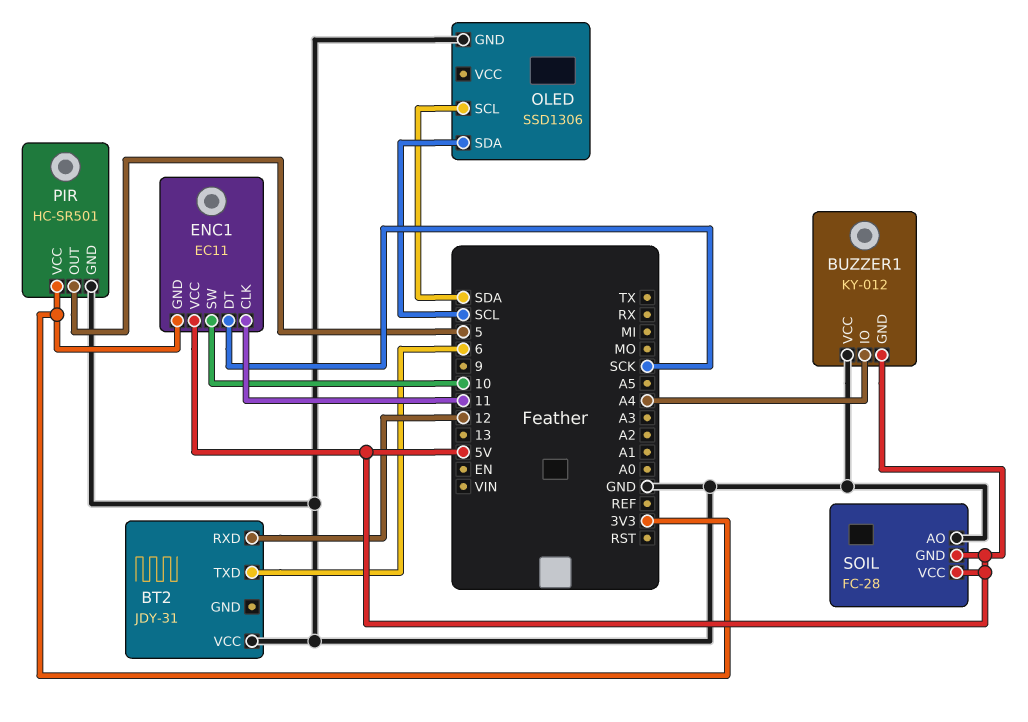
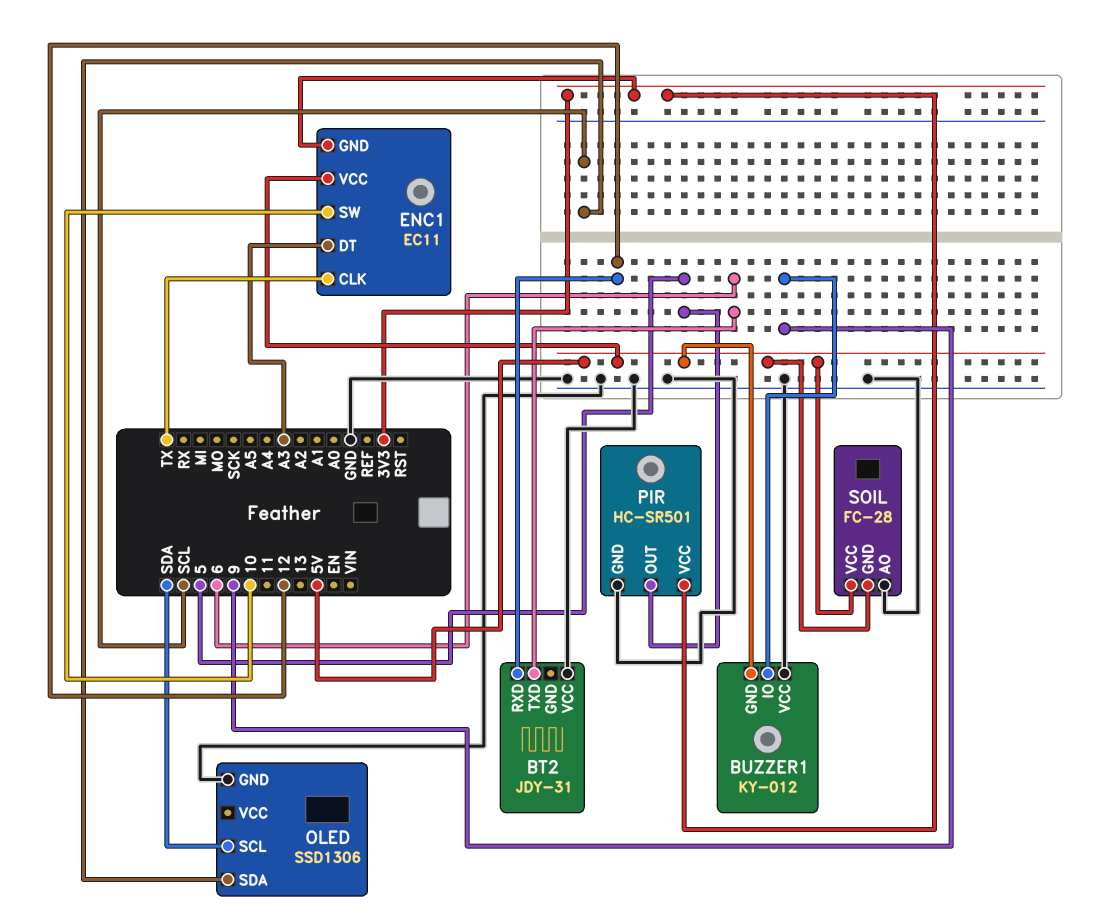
BUZZER1 pin IO: A4 -> 9
ENC1 pin CLK: 11 -> TX
ENC1 pin DT: SCK -> A3

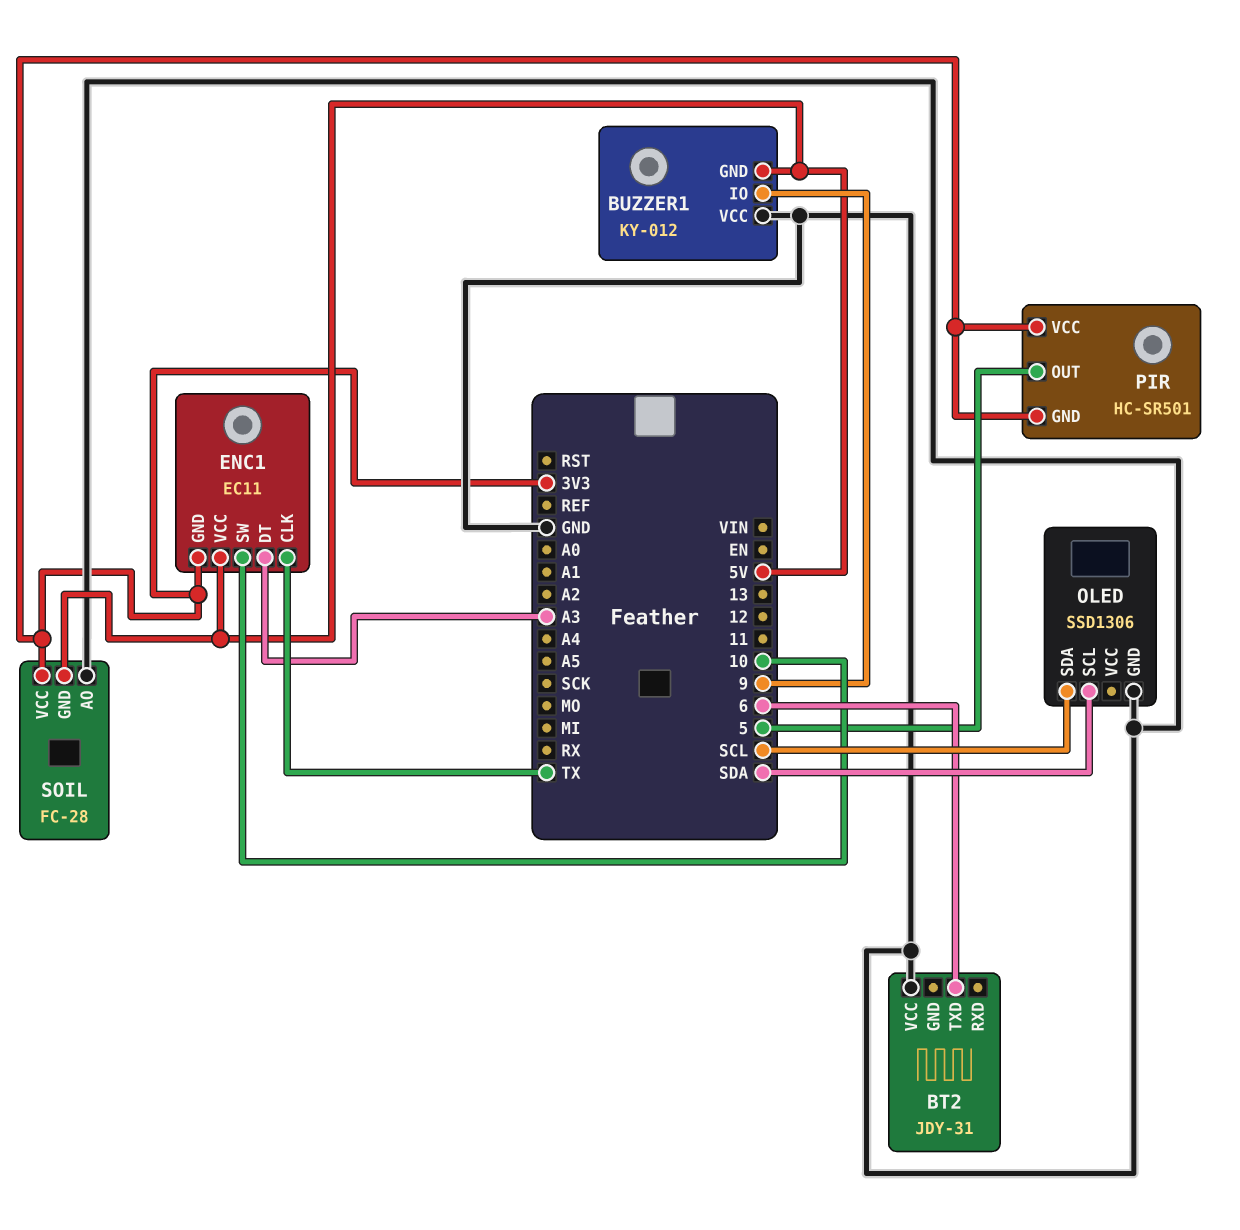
BT2 pin RXD: 12 -> none
PIR pin GND: GND -> 3V3
SOIL pin VCC: 5V -> 3V3

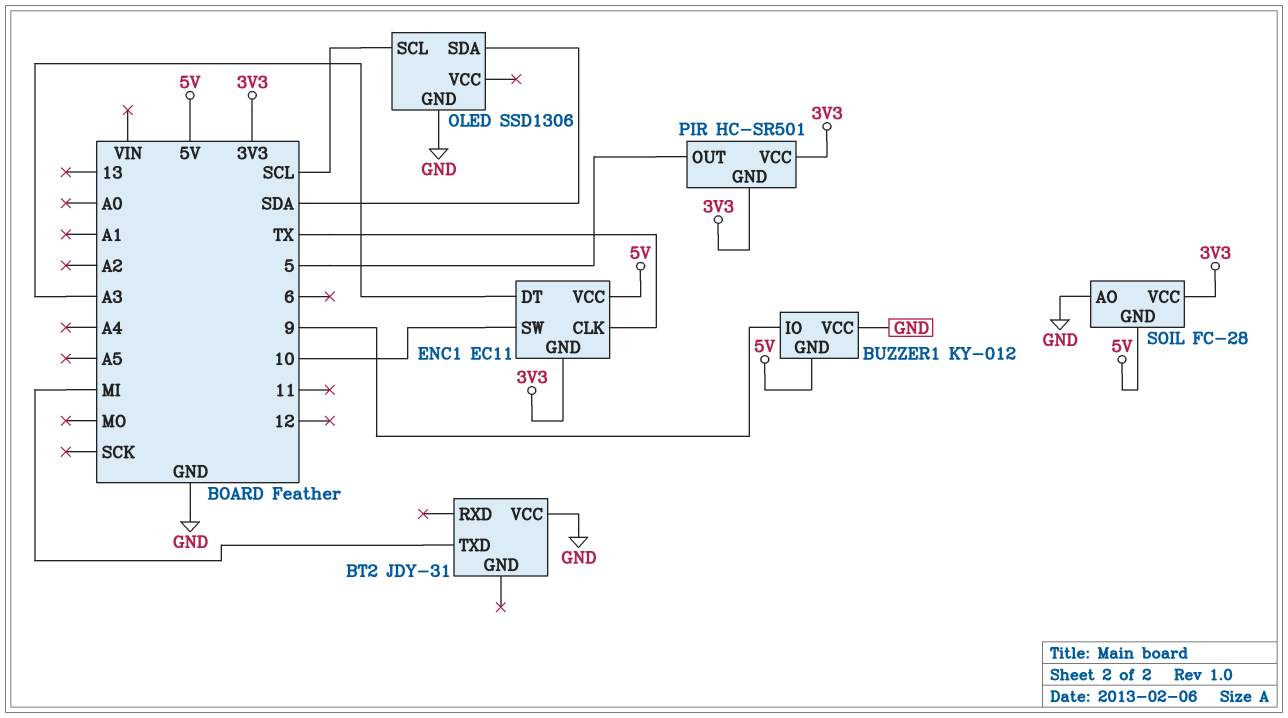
BT2 pin TXD: 6 -> MI
OLED pin SCL: SDA -> SCL
OLED pin SDA: SCL -> SDA

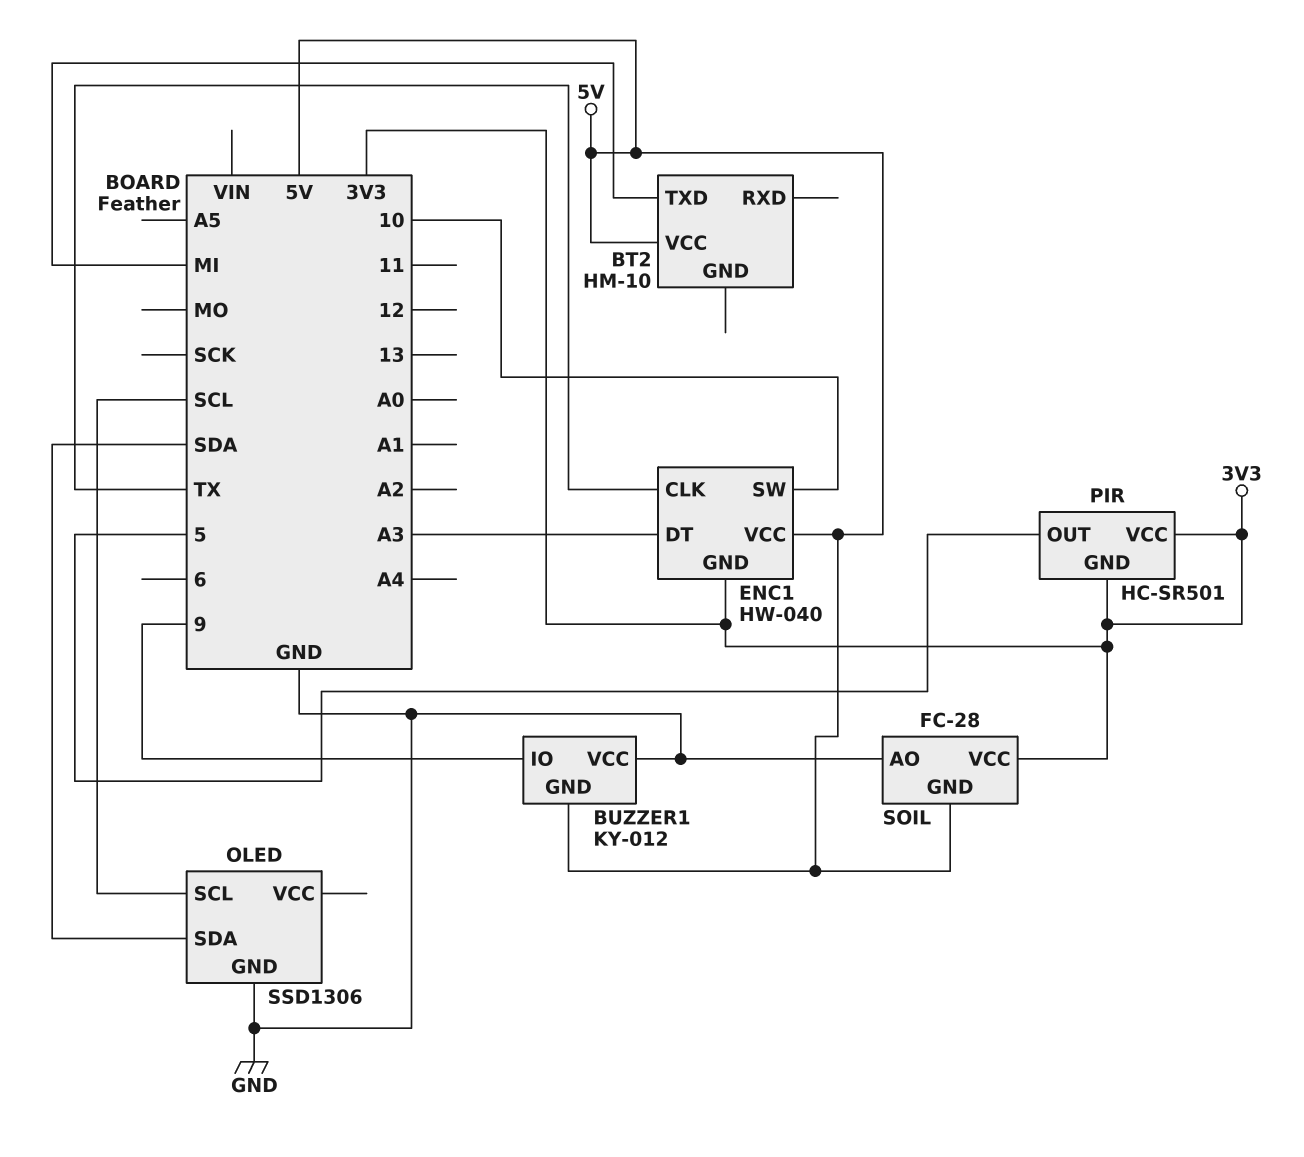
BT2: JDY-31 -> HM-10
BT2 pin VCC: GND -> 5V
ENC1: EC11 -> HW-040

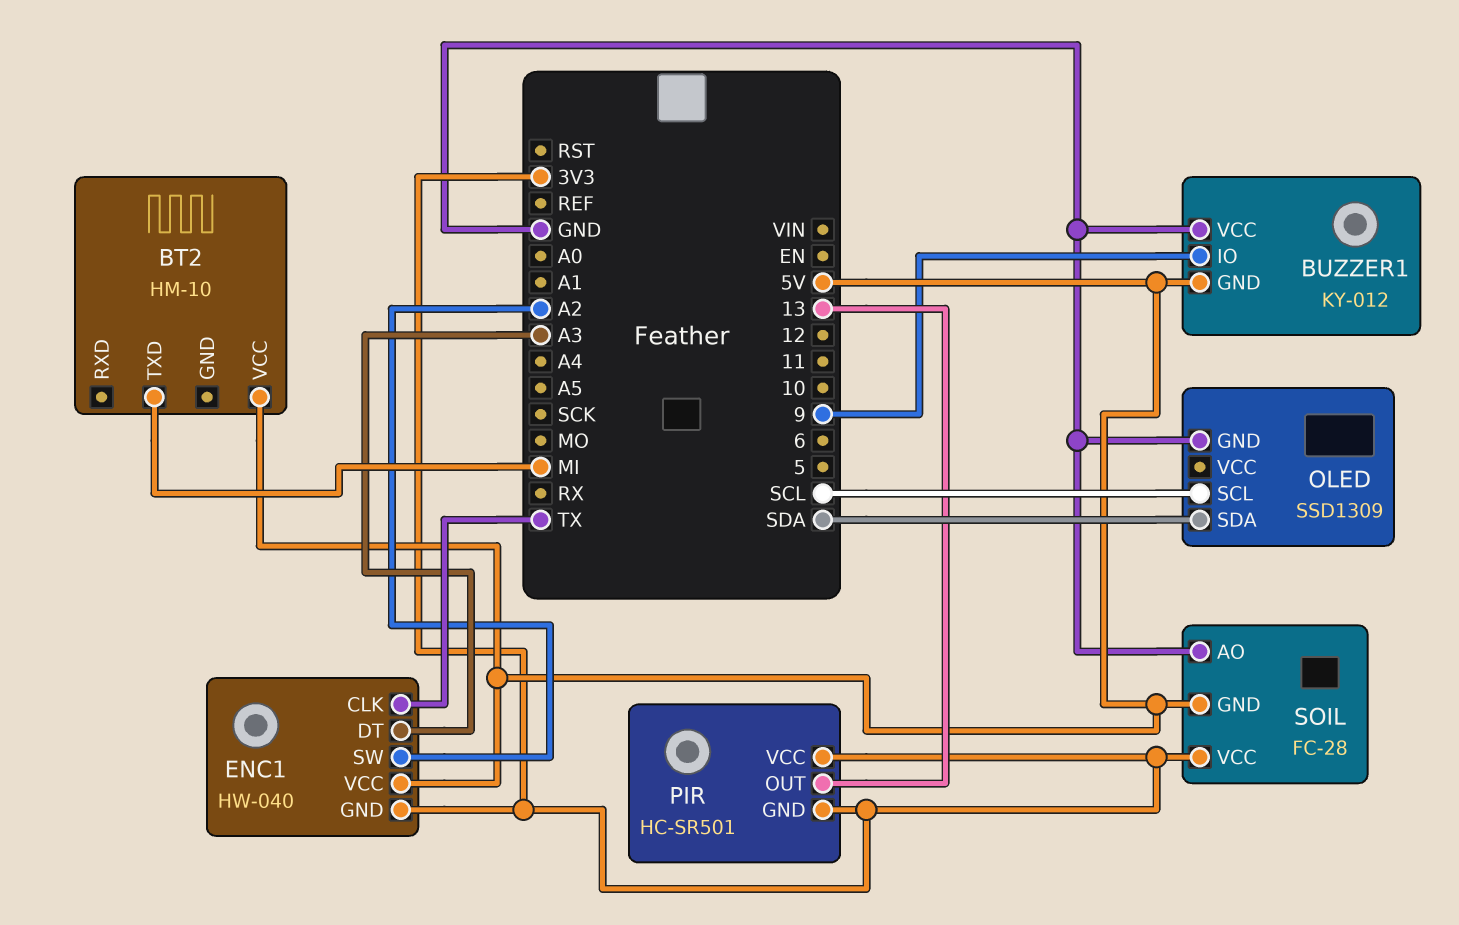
ENC1 pin SW: 10 -> A2
OLED: SSD1306 -> SSD1309
PIR pin OUT: 5 -> 13

